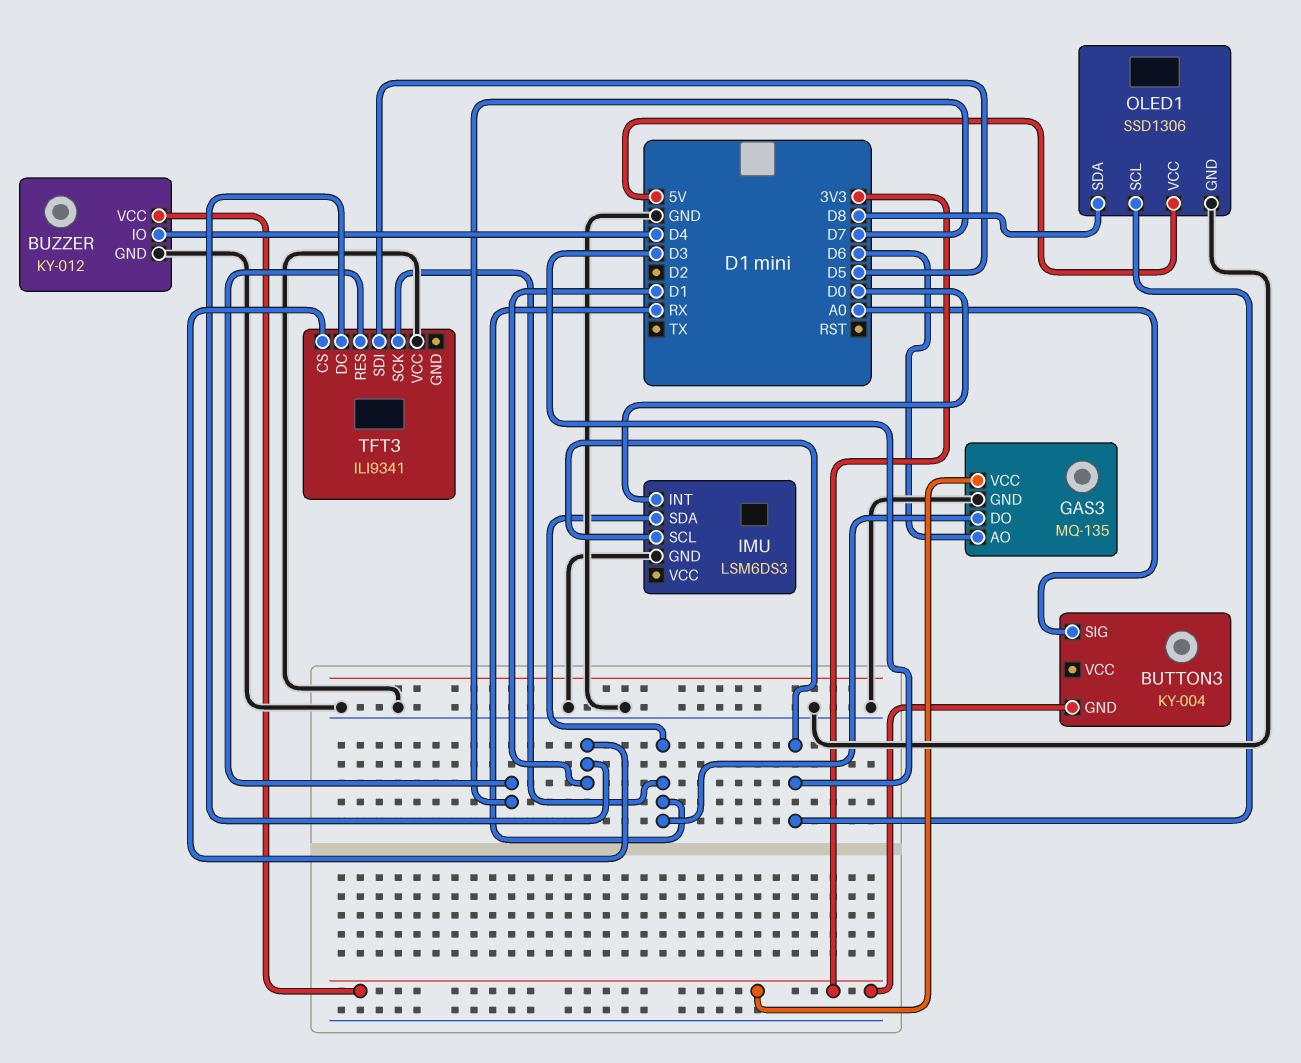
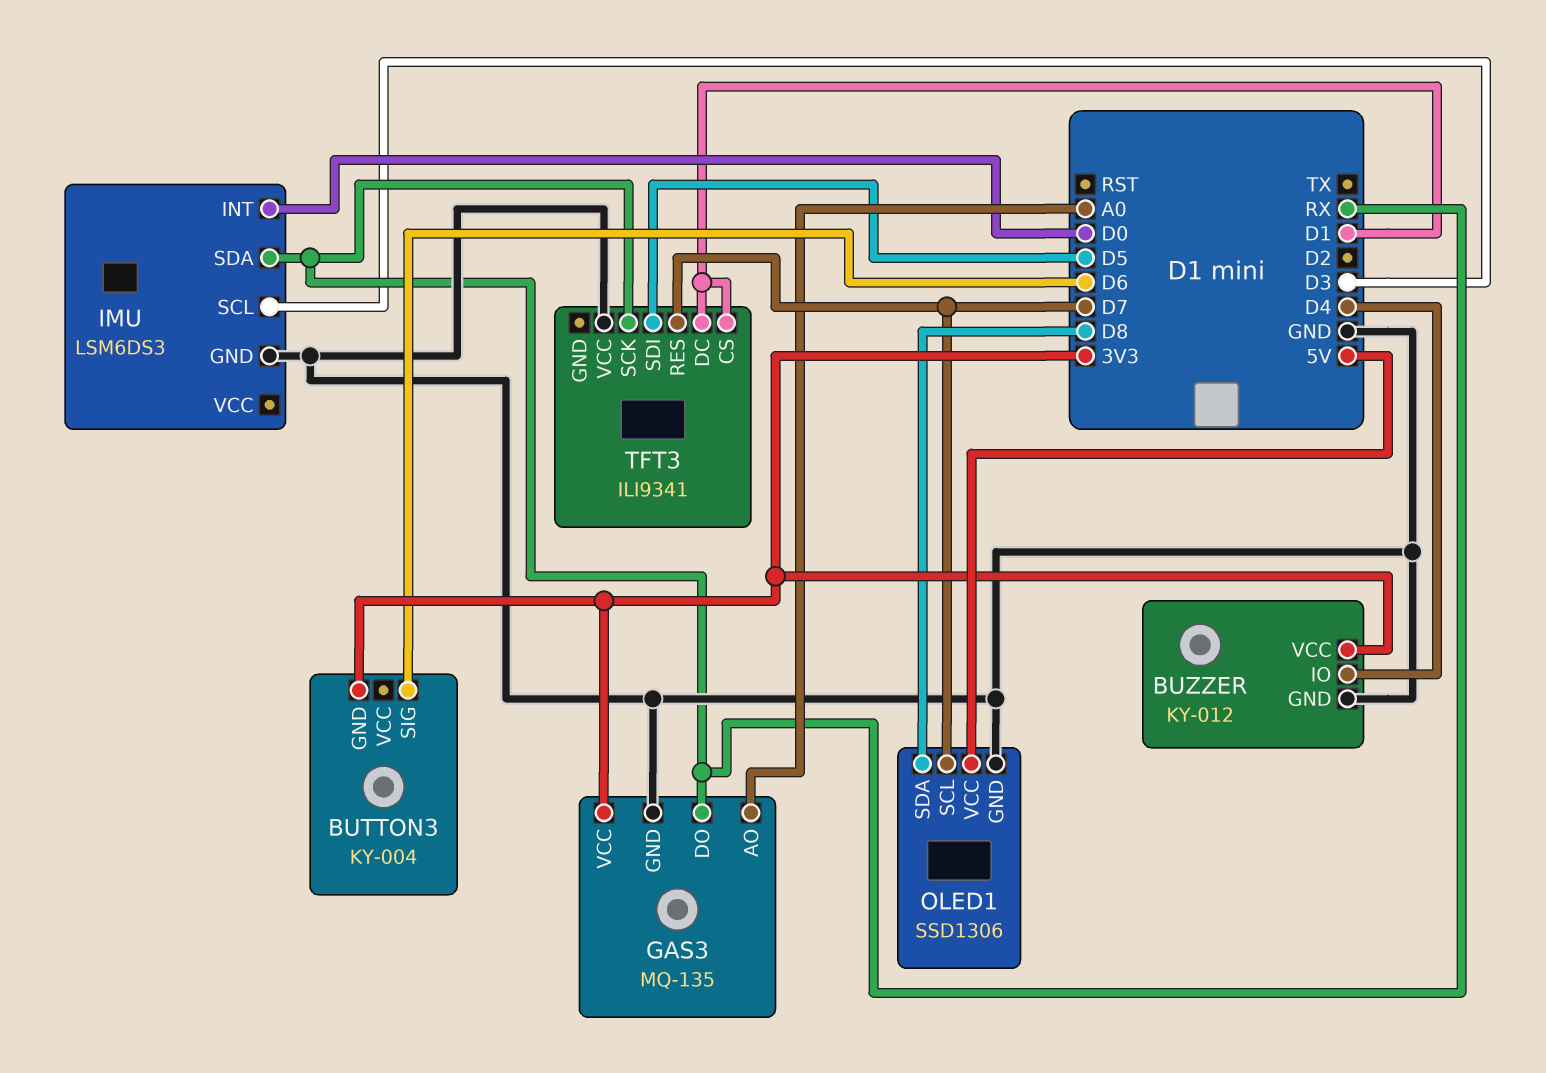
BUTTON3 pin SIG: A0 -> D6
GAS3 pin AO: D6 -> A0
OLED1 pin SCL: D3 -> D7

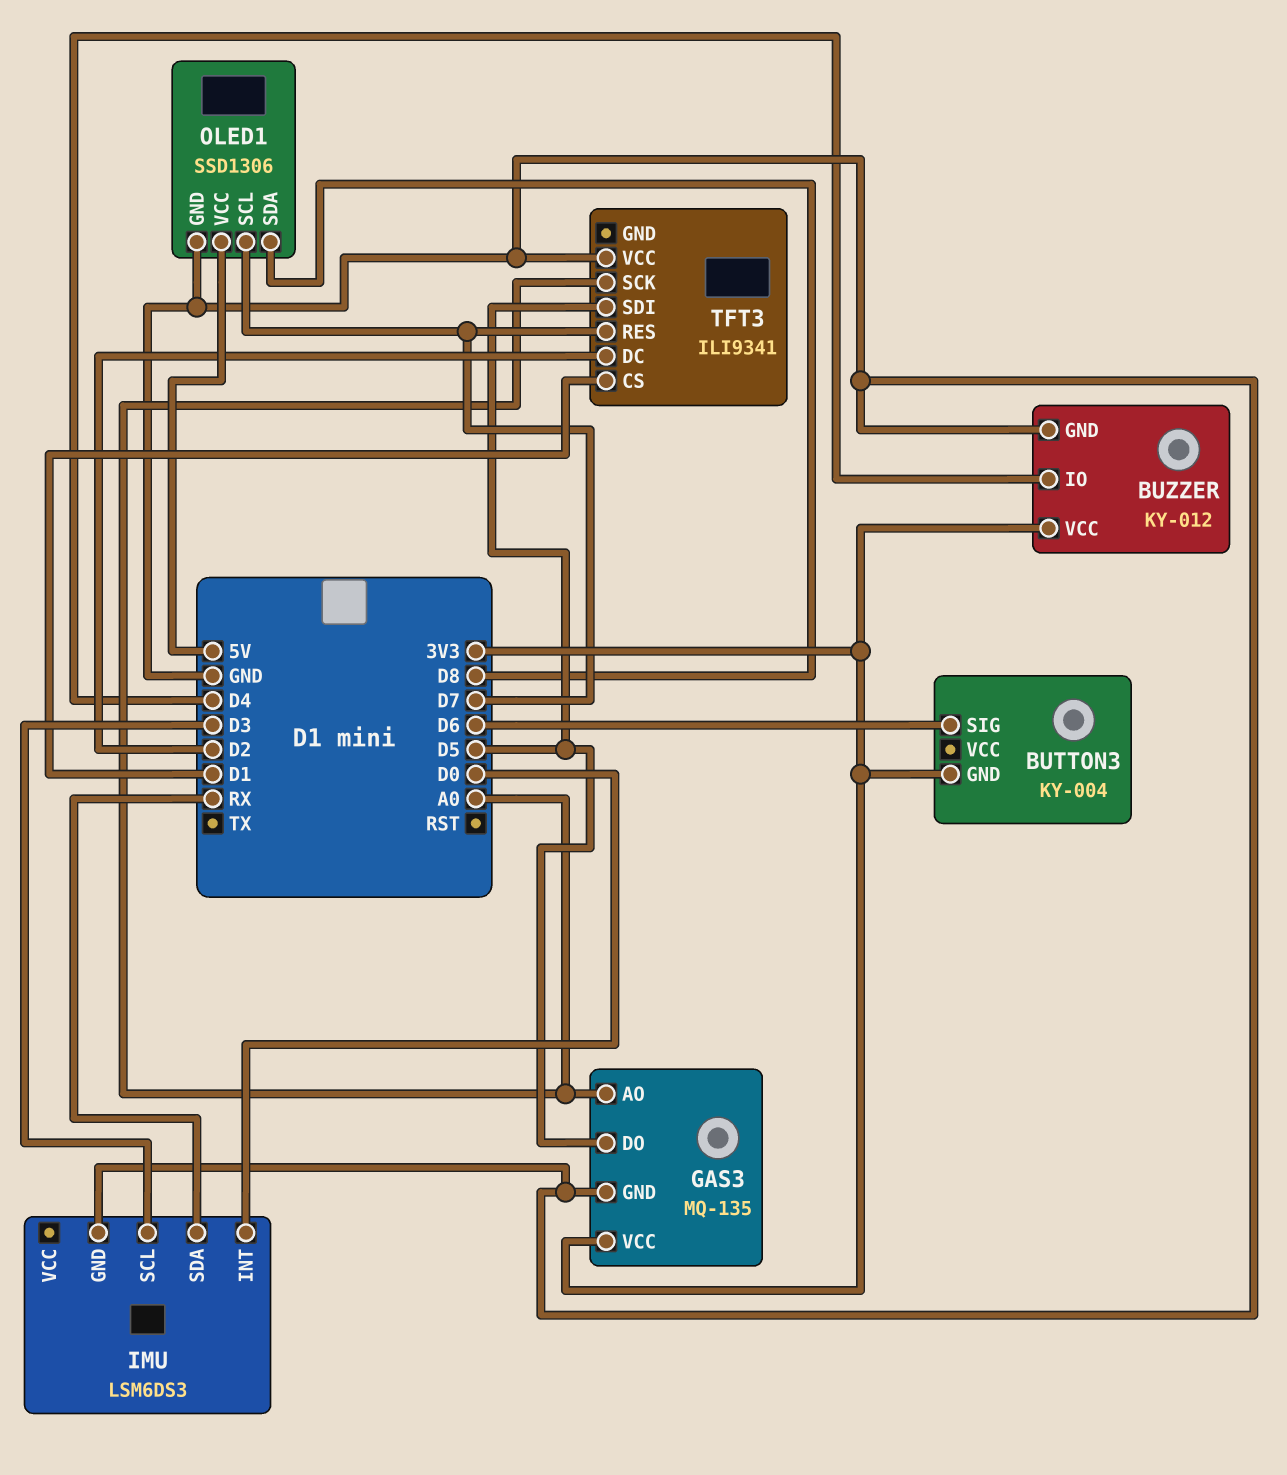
GAS3 pin DO: RX -> D5
TFT3 pin DC: D1 -> D2
TFT3 pin SCK: RX -> A0

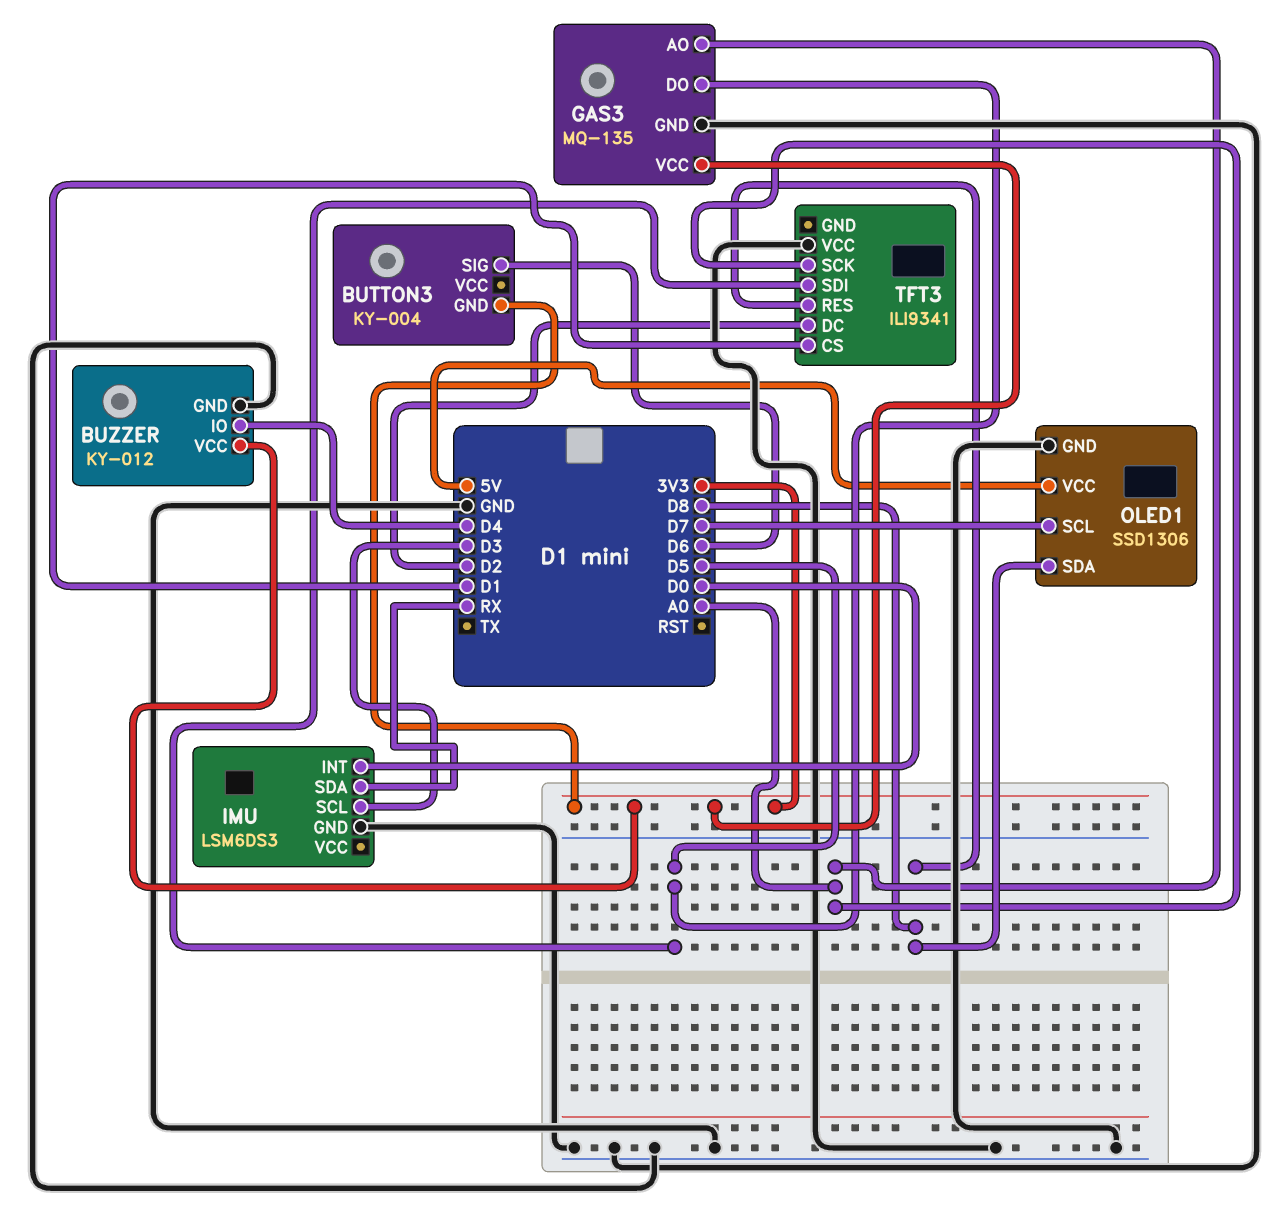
TFT3 pin RES: D7 -> D8

